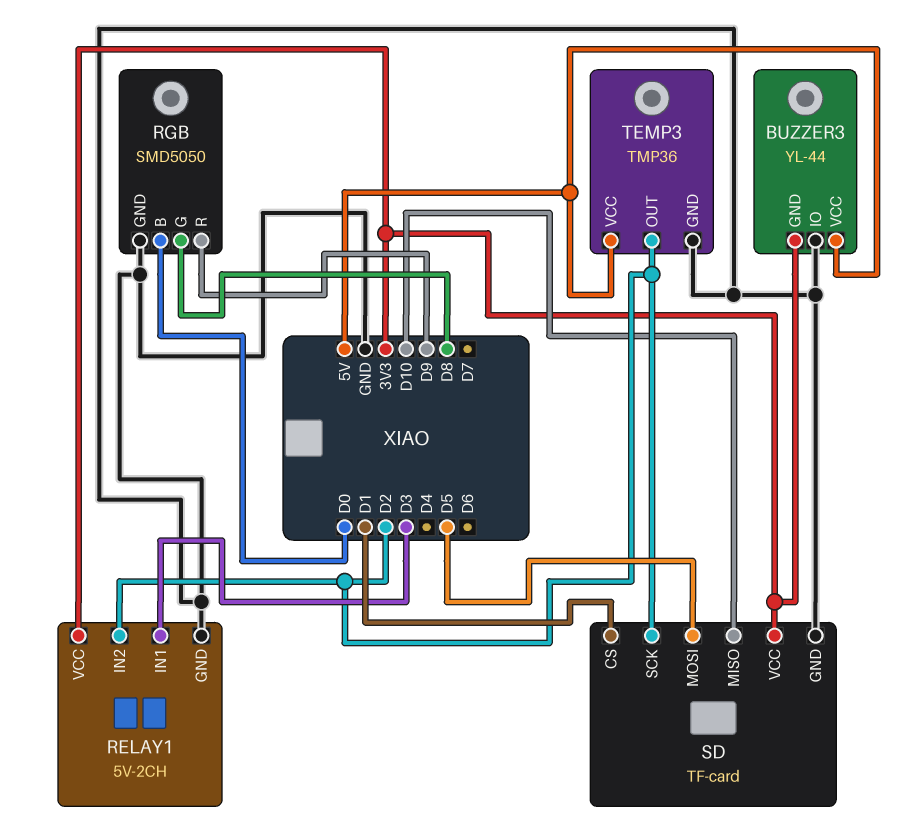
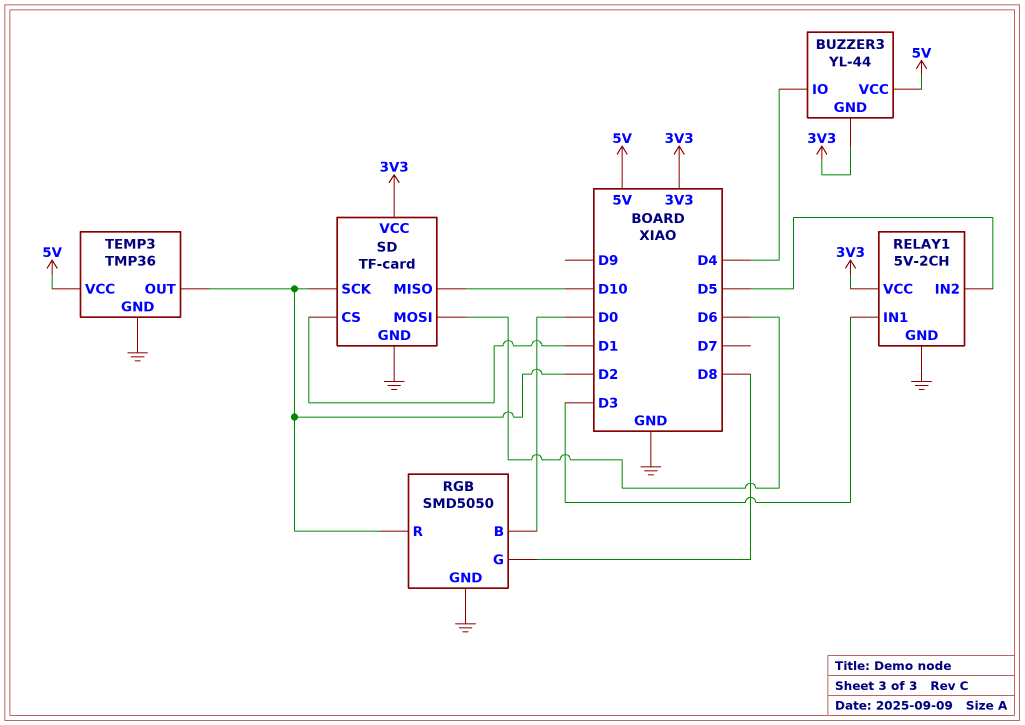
BUZZER3 pin IO: GND -> D4
RELAY1 pin IN2: D2 -> D5
RGB pin R: D9 -> D2
SD pin MOSI: D5 -> D6

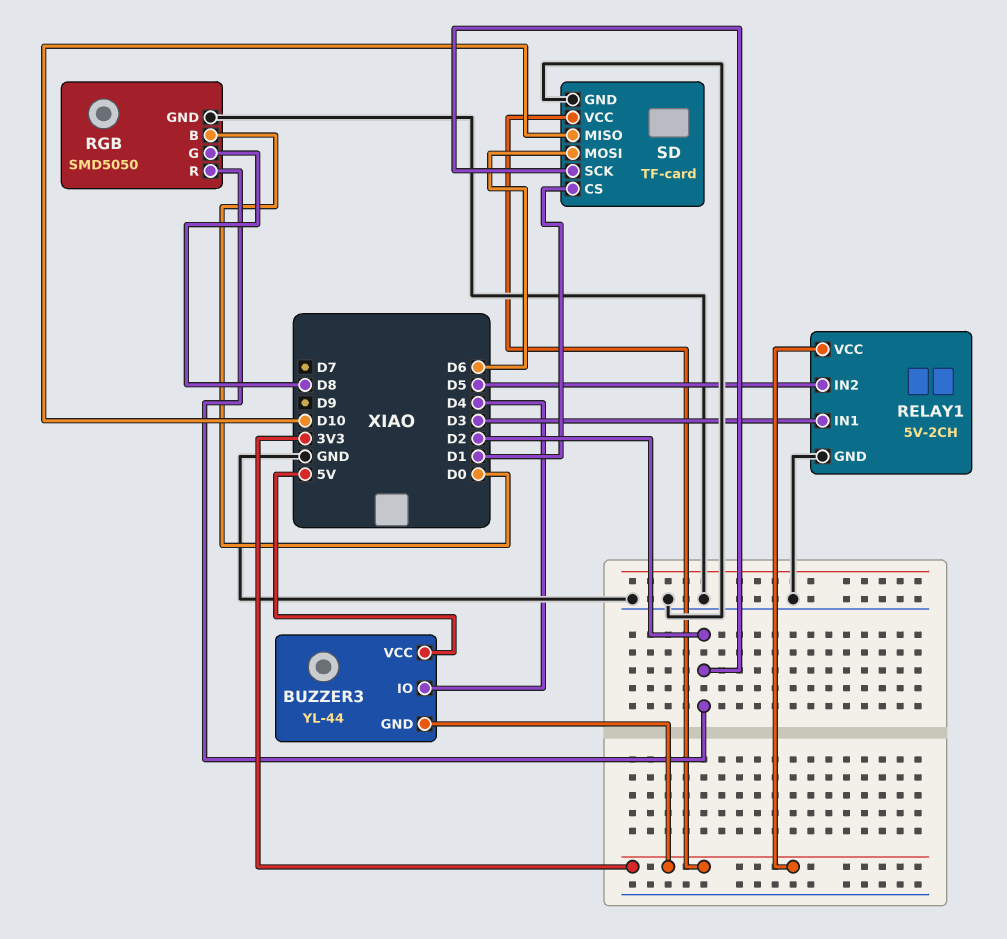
TEMP3: TMP36 -> none
TEMP3 pin GND: GND -> none
TEMP3 pin OUT: D2 -> none
TEMP3 pin VCC: 5V -> none

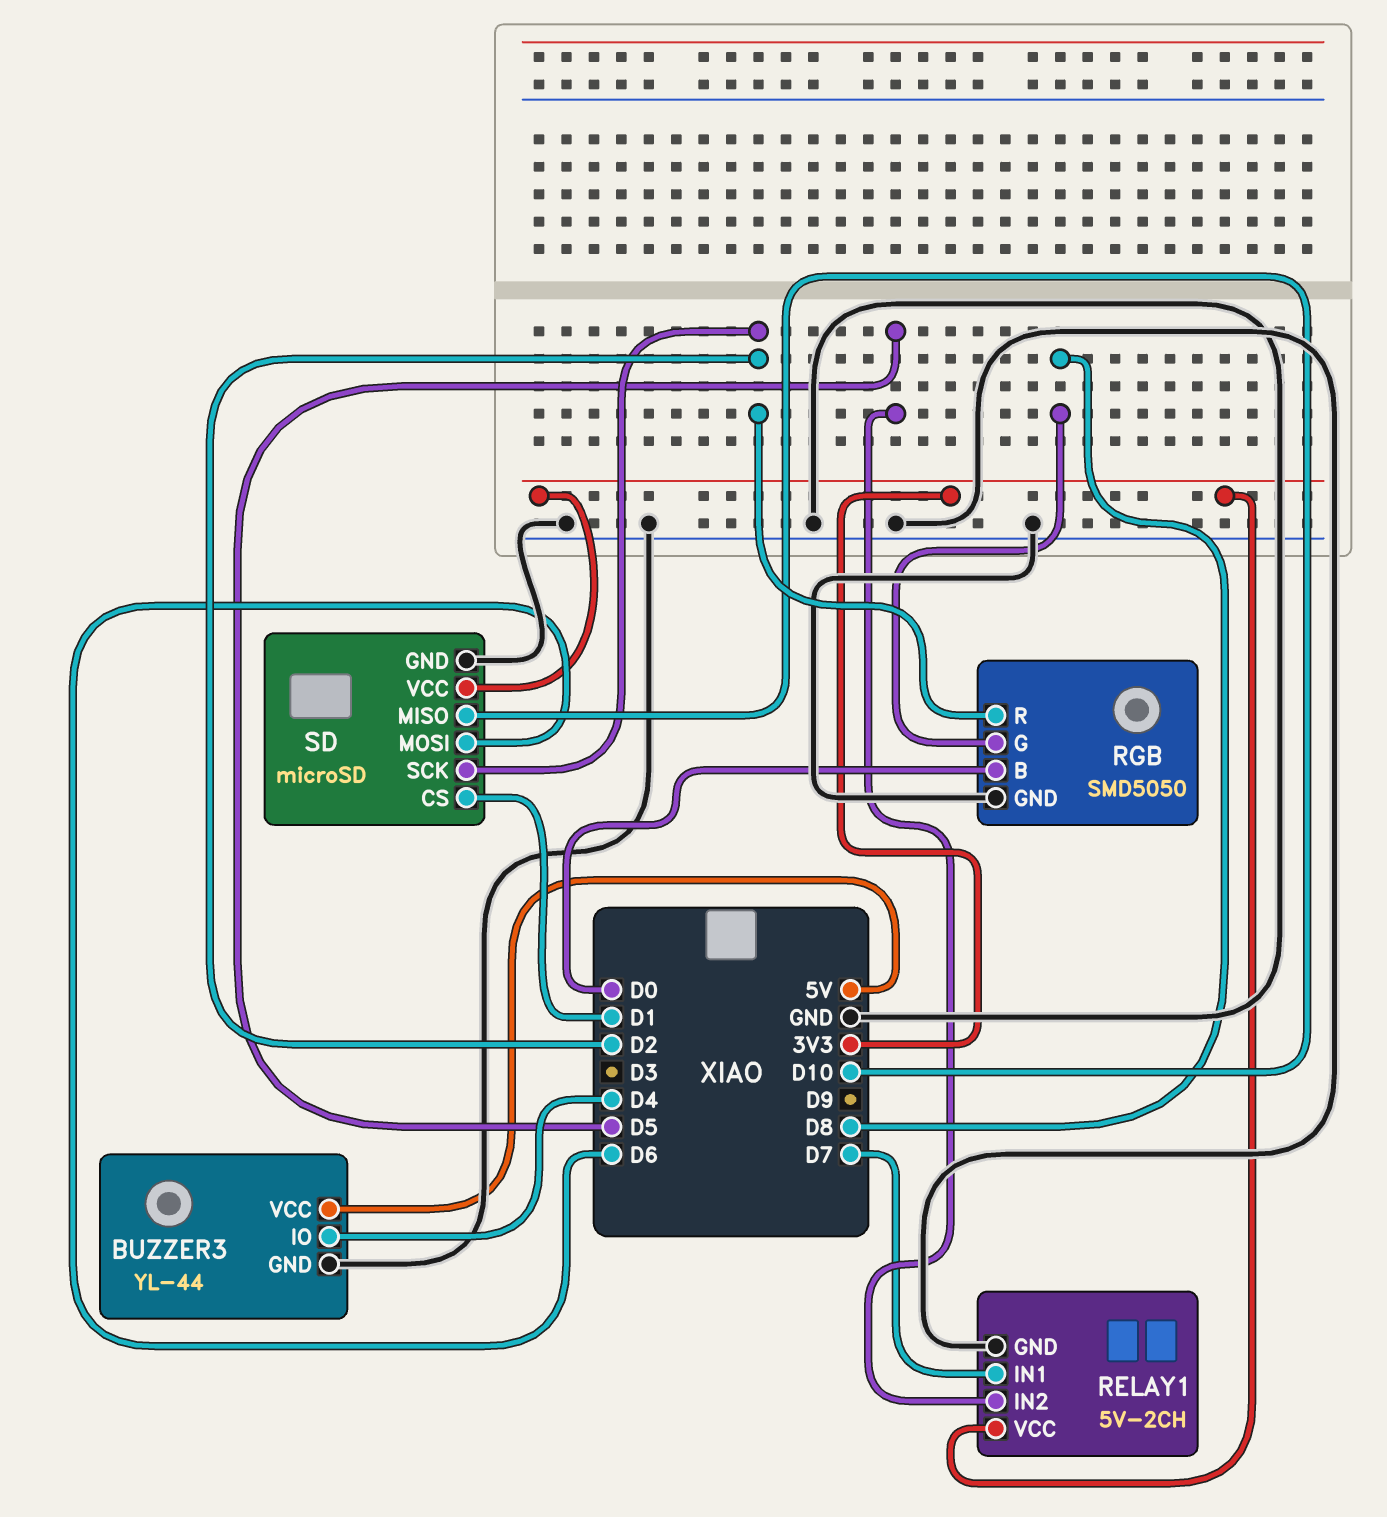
BUZZER3 pin GND: 3V3 -> GND
RELAY1 pin IN1: D3 -> D7
SD: TF-card -> microSD

